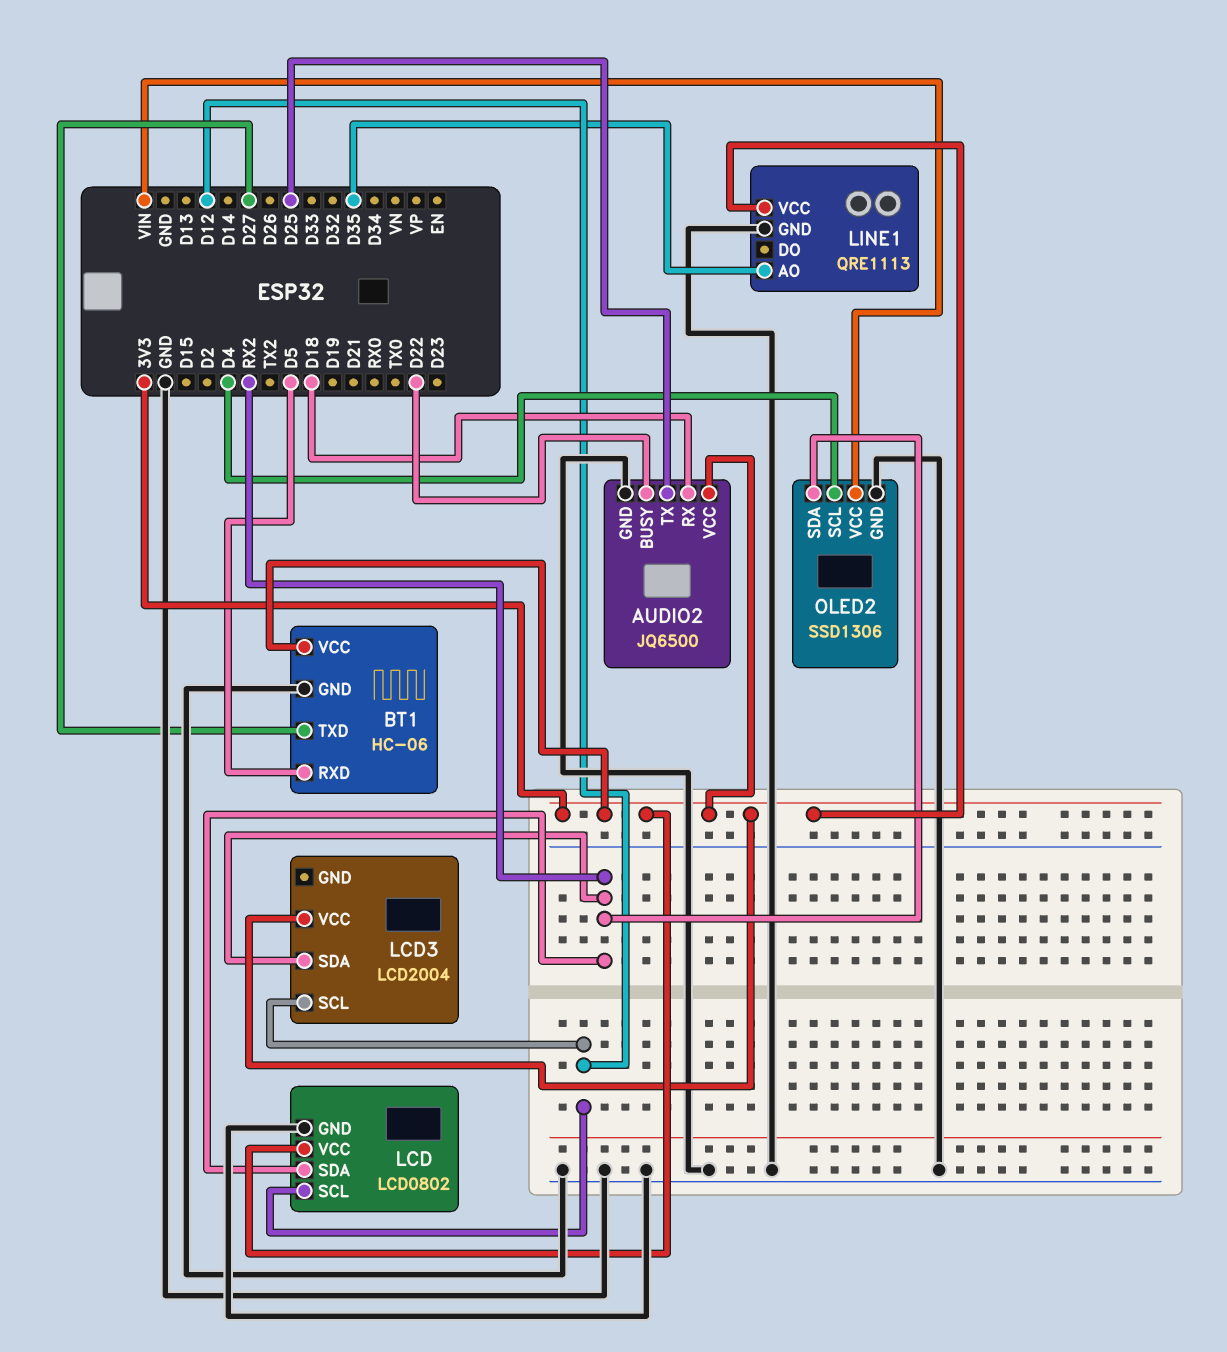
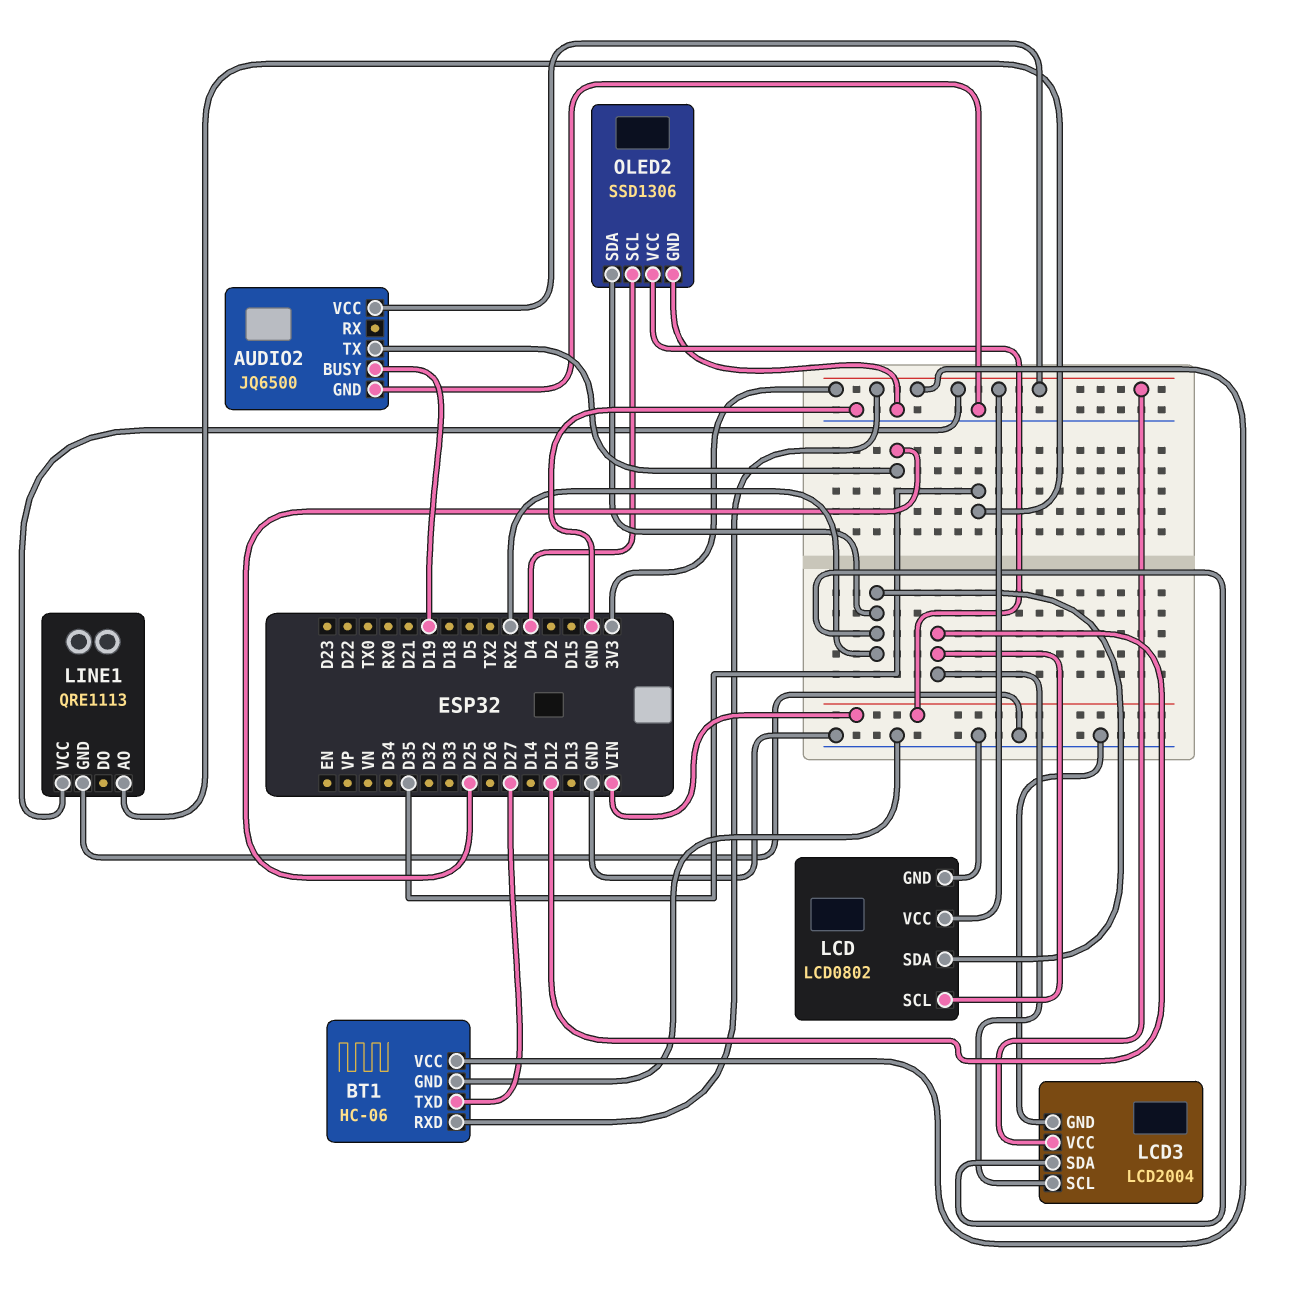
AUDIO2 pin BUSY: D22 -> D19
AUDIO2 pin RX: D18 -> none
BT1 pin RXD: D5 -> 3V3
LCD3 pin GND: none -> GND

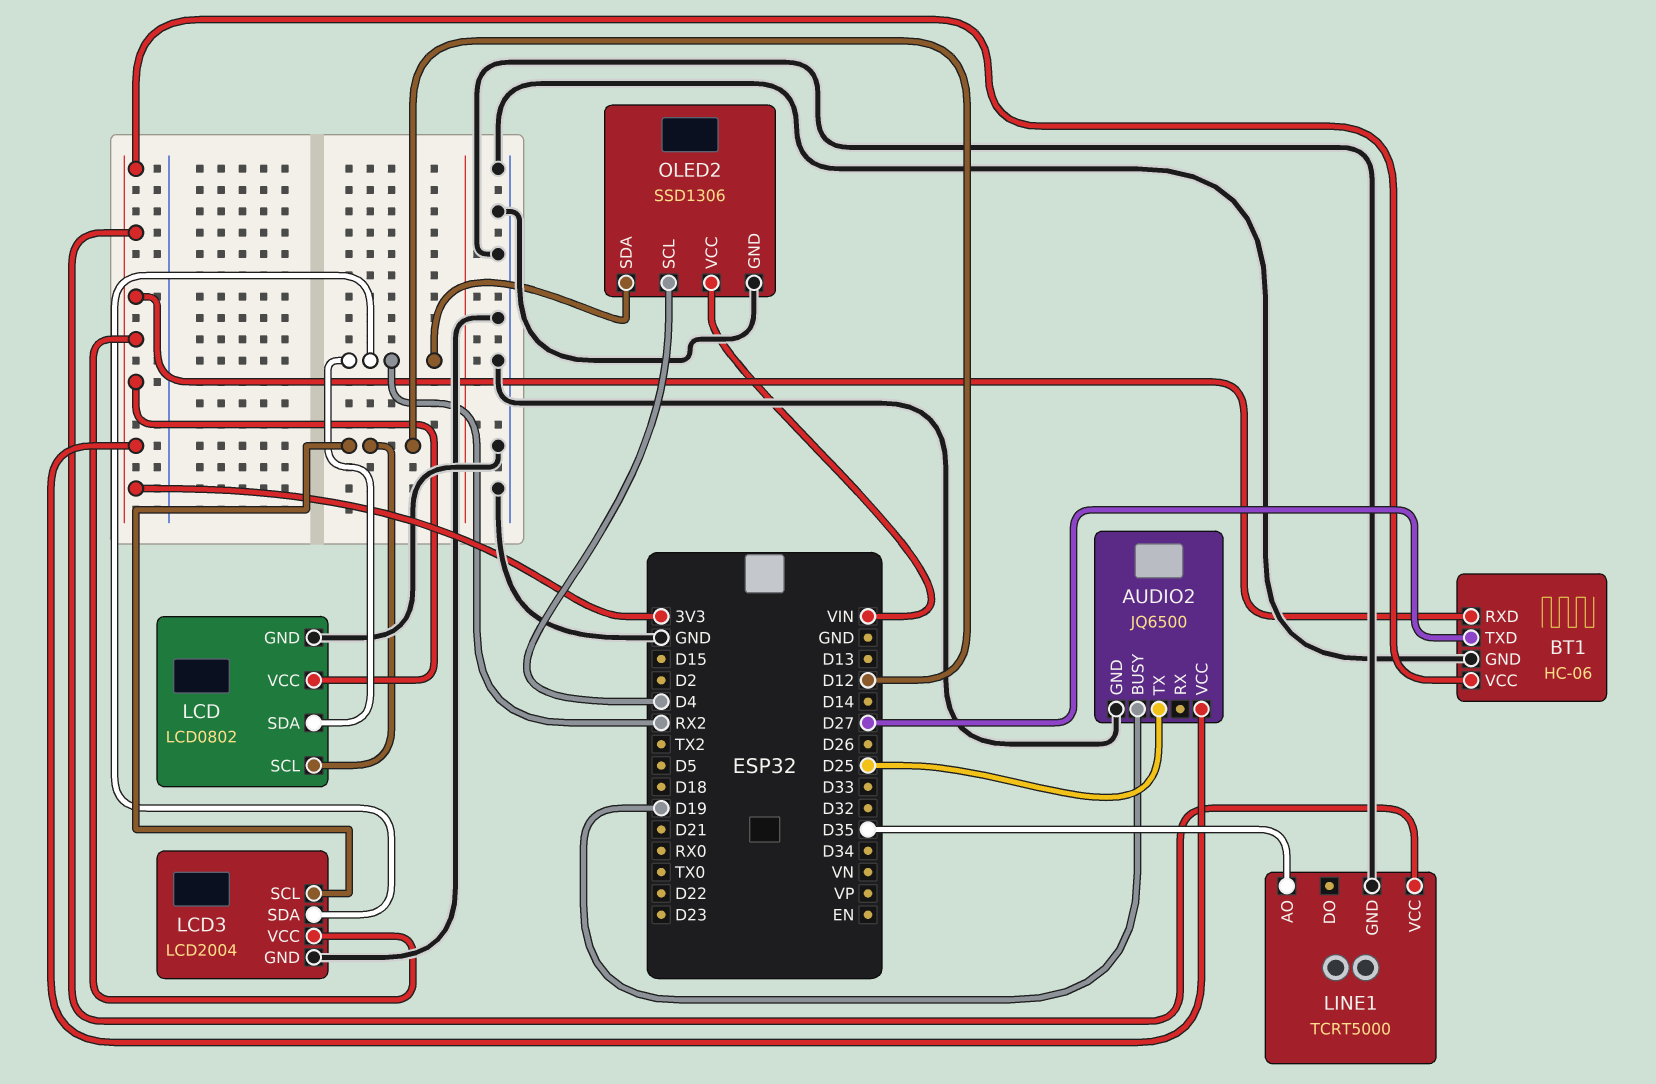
LINE1: QRE1113 -> TCRT5000

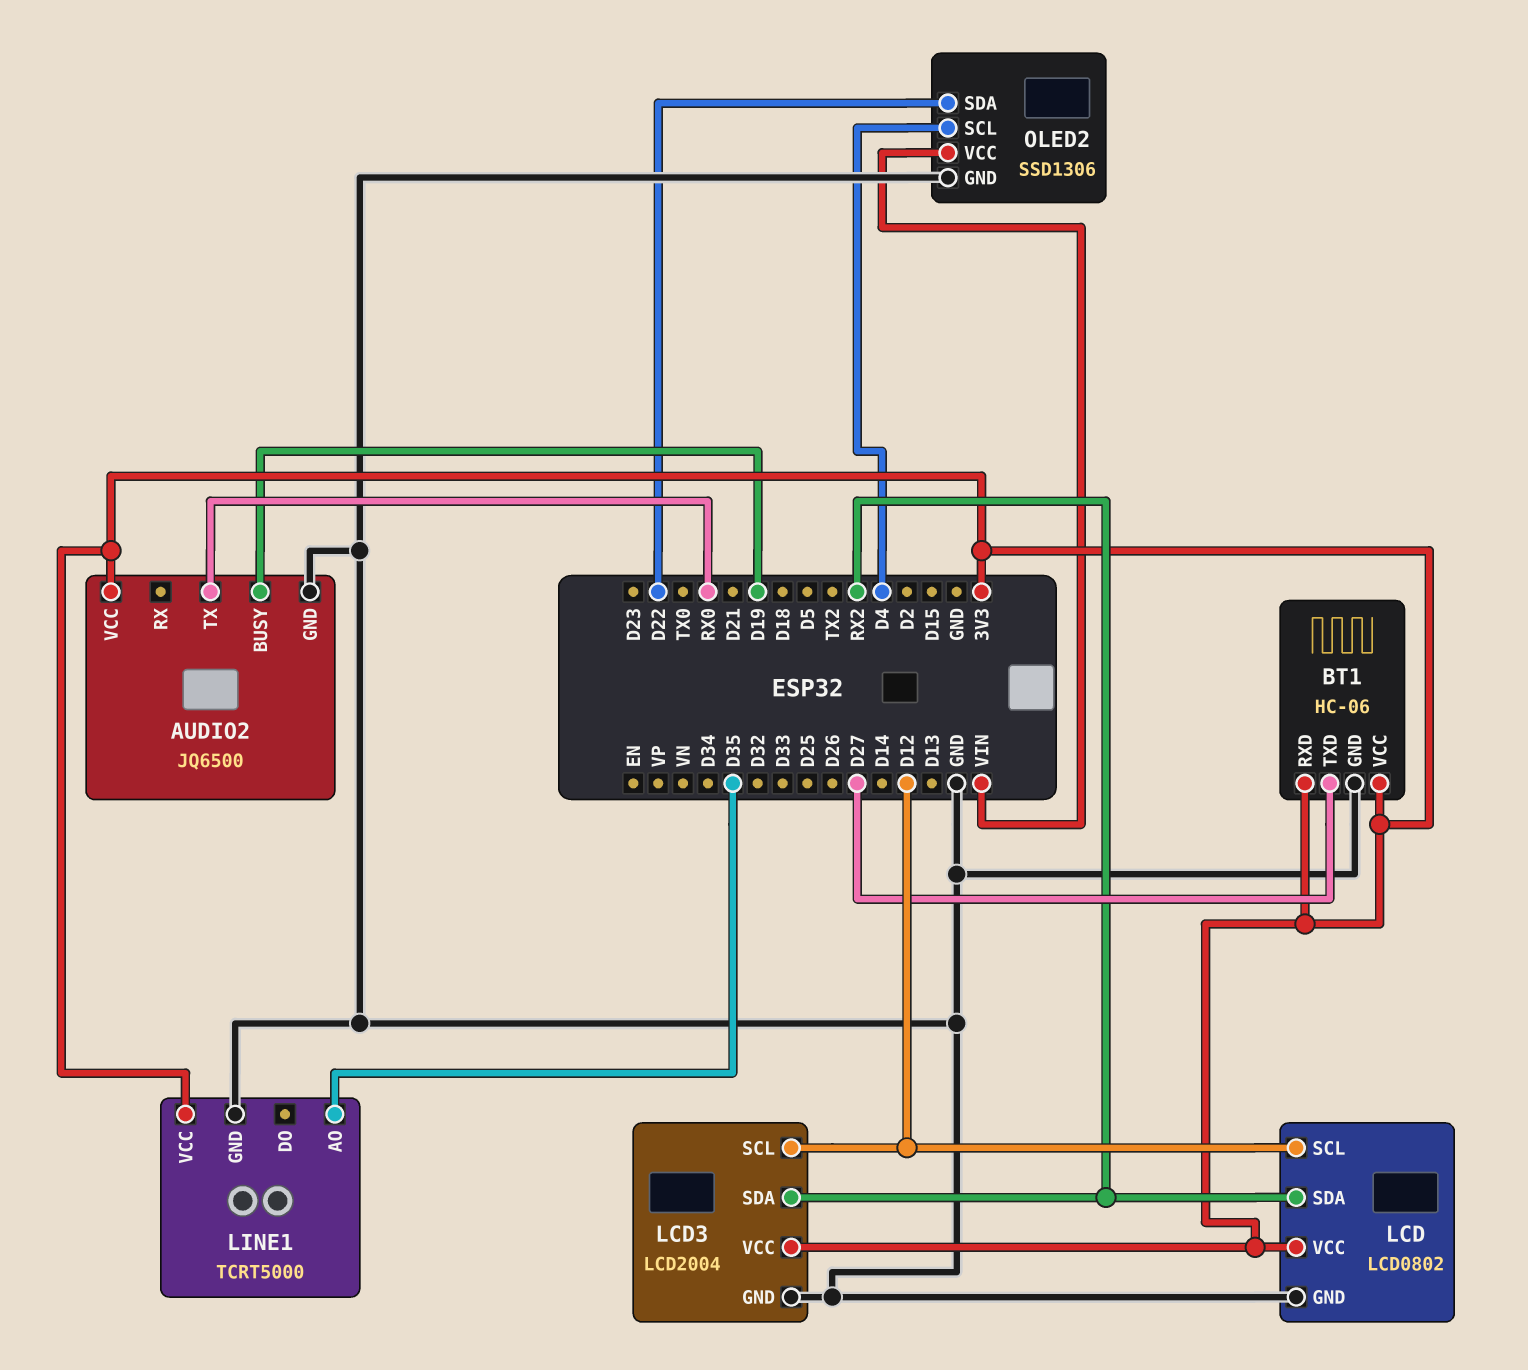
AUDIO2 pin TX: D25 -> RX0
OLED2 pin SDA: RX2 -> D22

